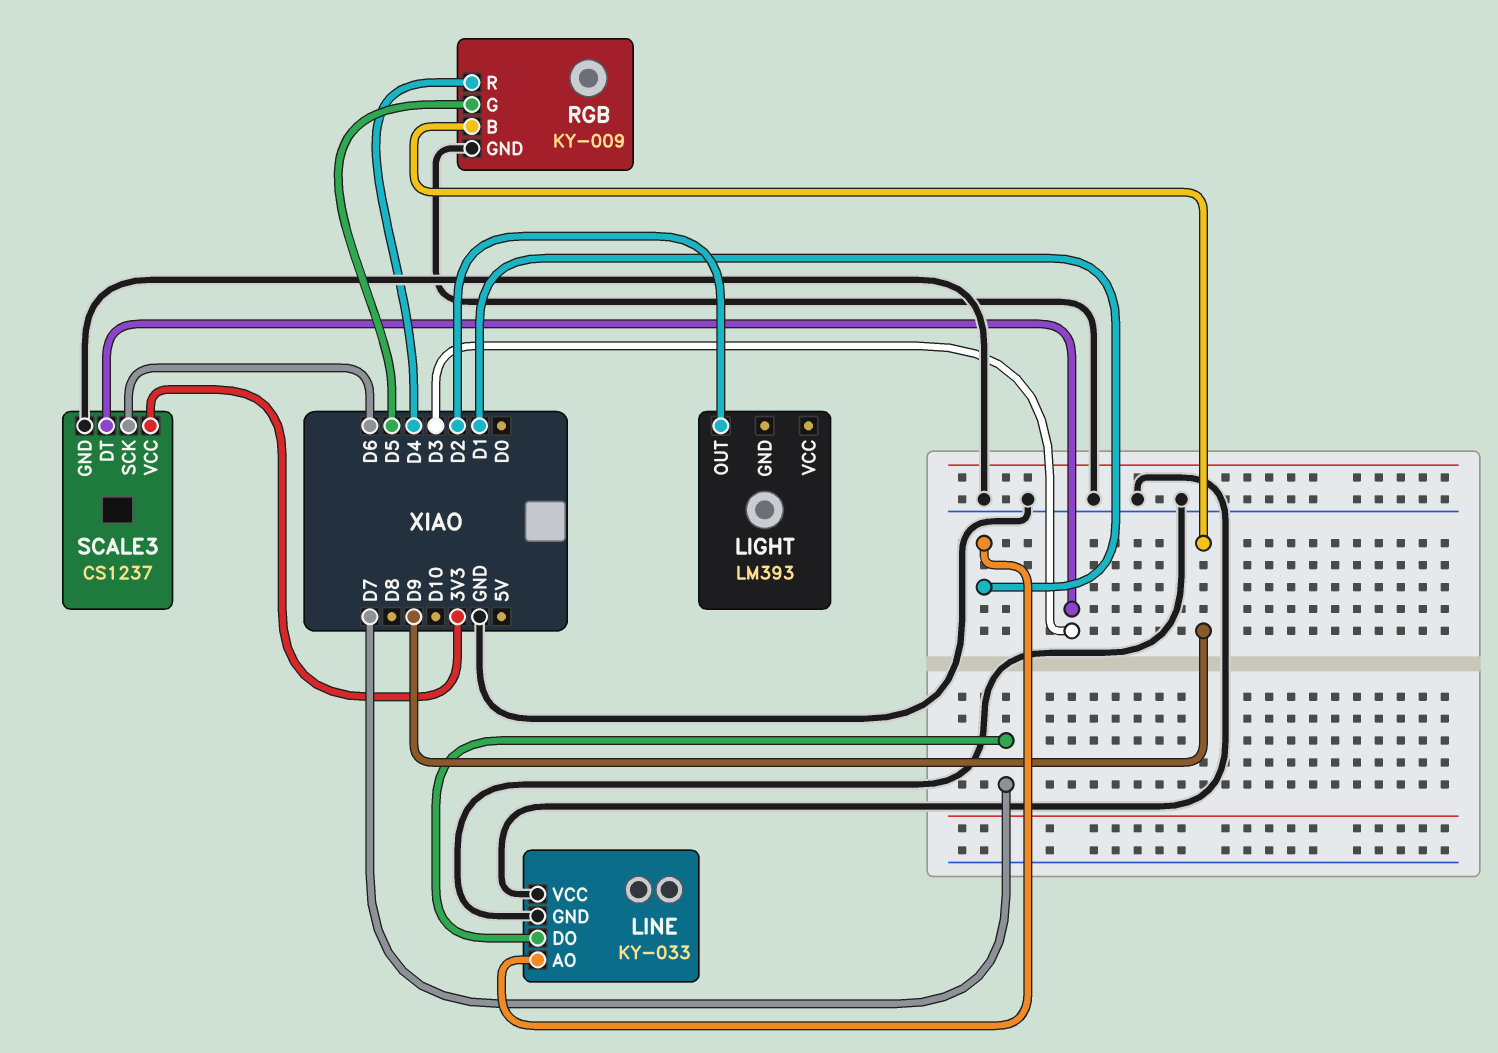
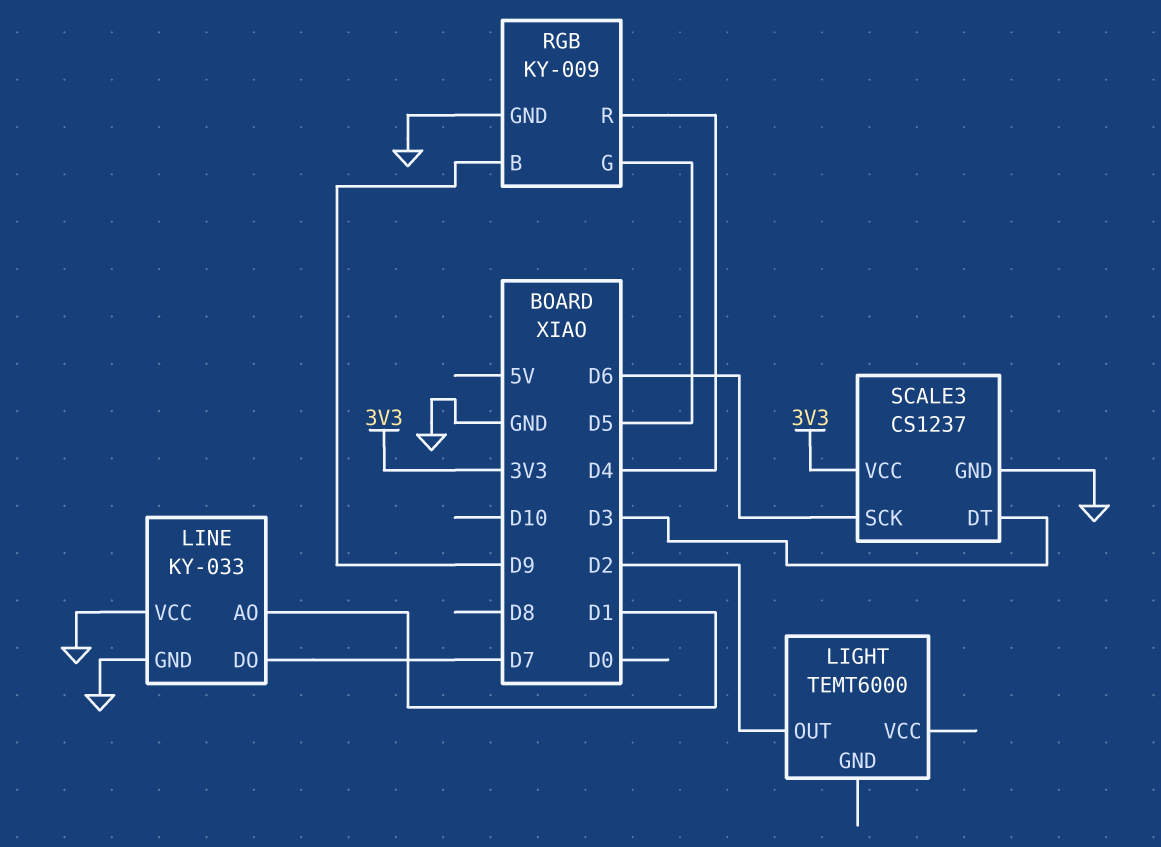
LIGHT: LM393 -> TEMT6000

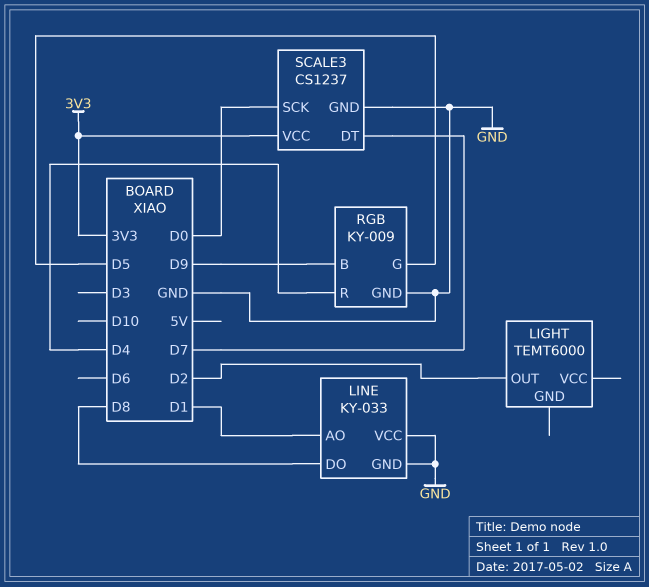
LINE pin DO: D7 -> D8
SCALE3 pin DT: D3 -> D7
SCALE3 pin SCK: D6 -> D0

